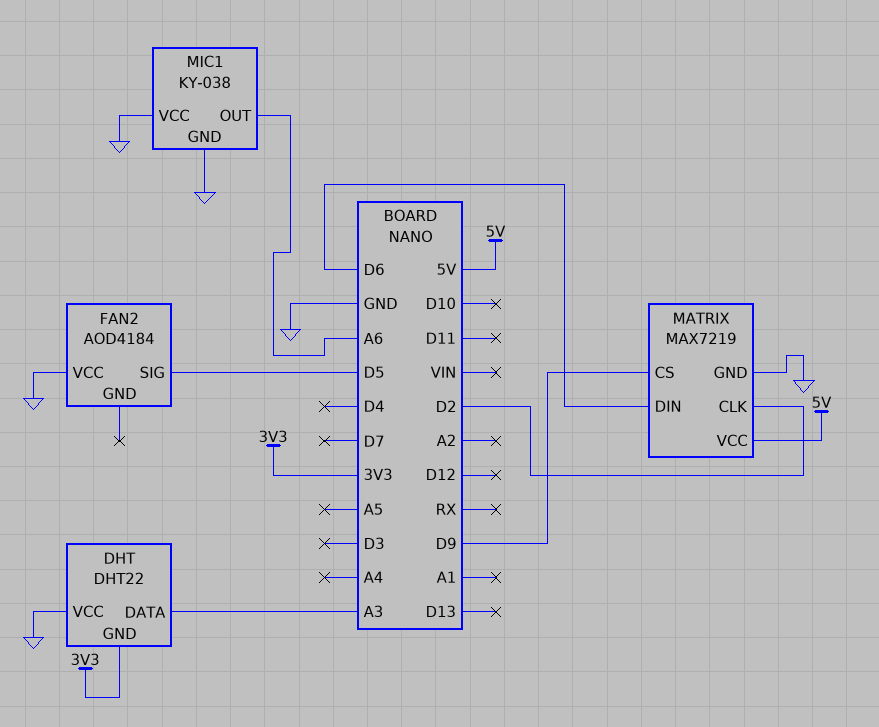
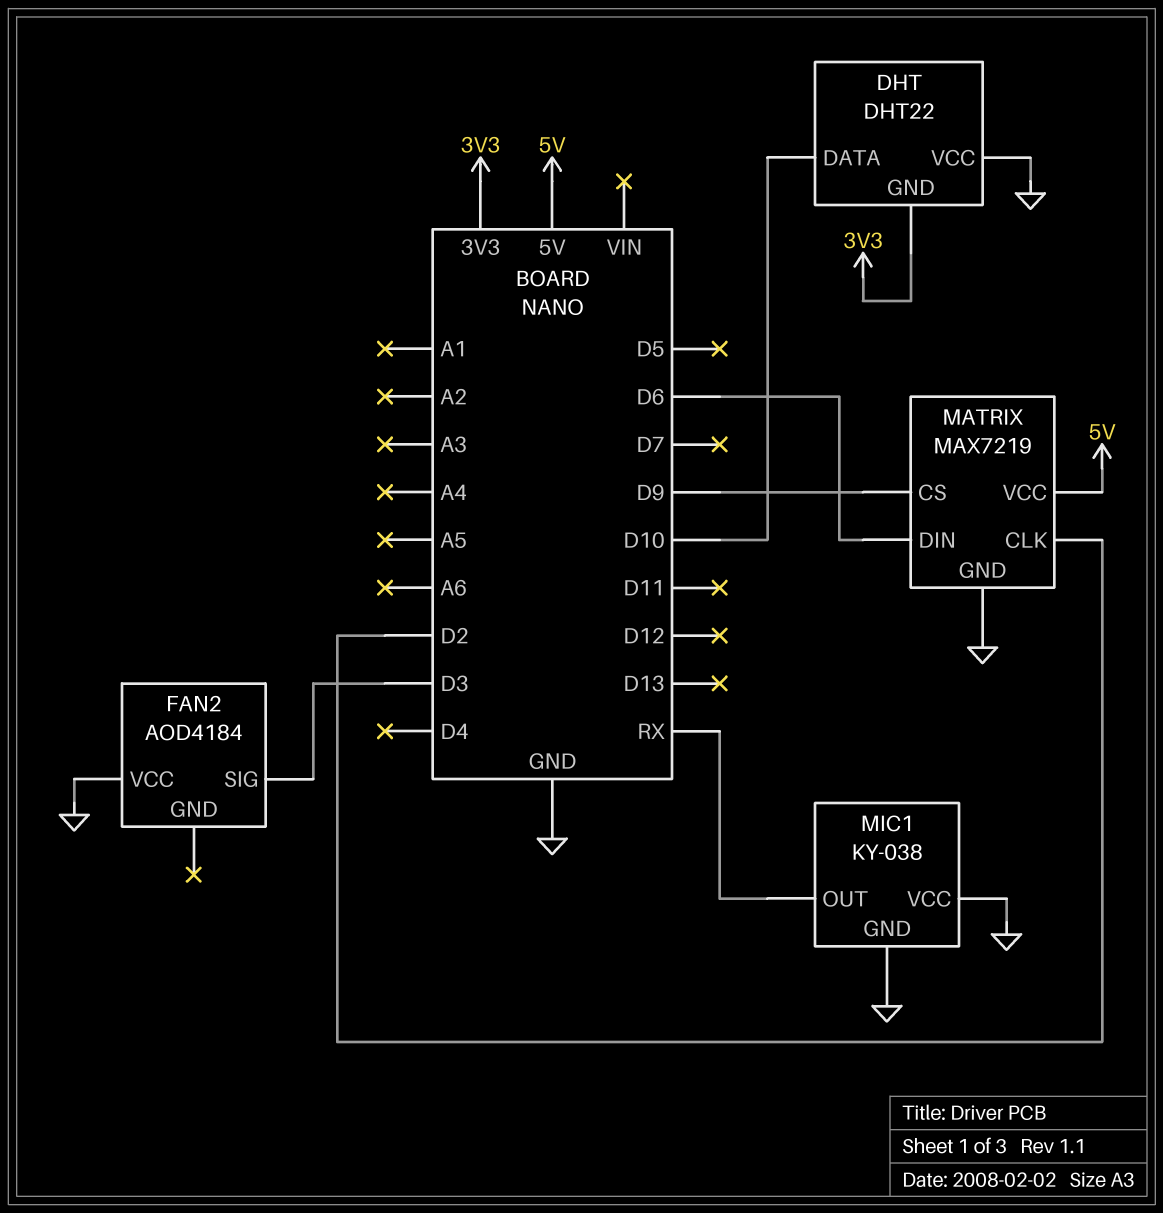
DHT pin DATA: A3 -> D10
FAN2 pin SIG: D5 -> D3
MIC1 pin OUT: A6 -> RX

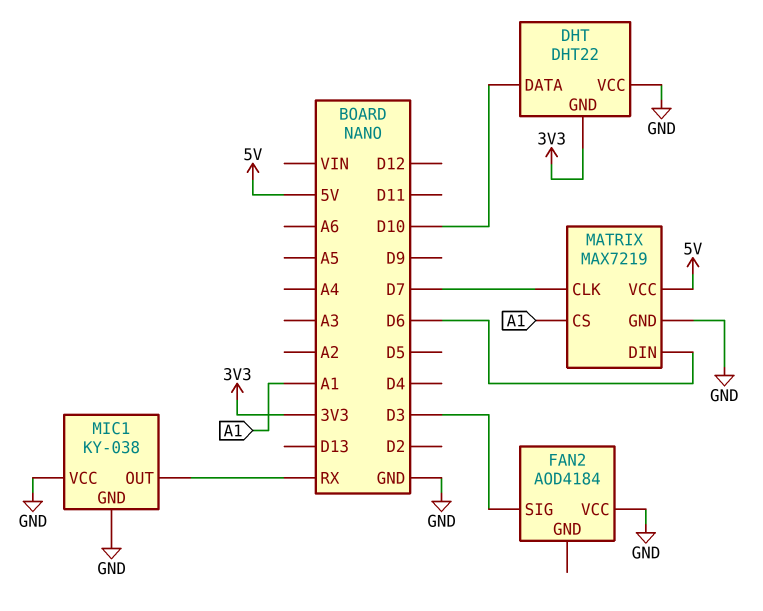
MATRIX pin CLK: D2 -> D7
MATRIX pin CS: D9 -> A1

